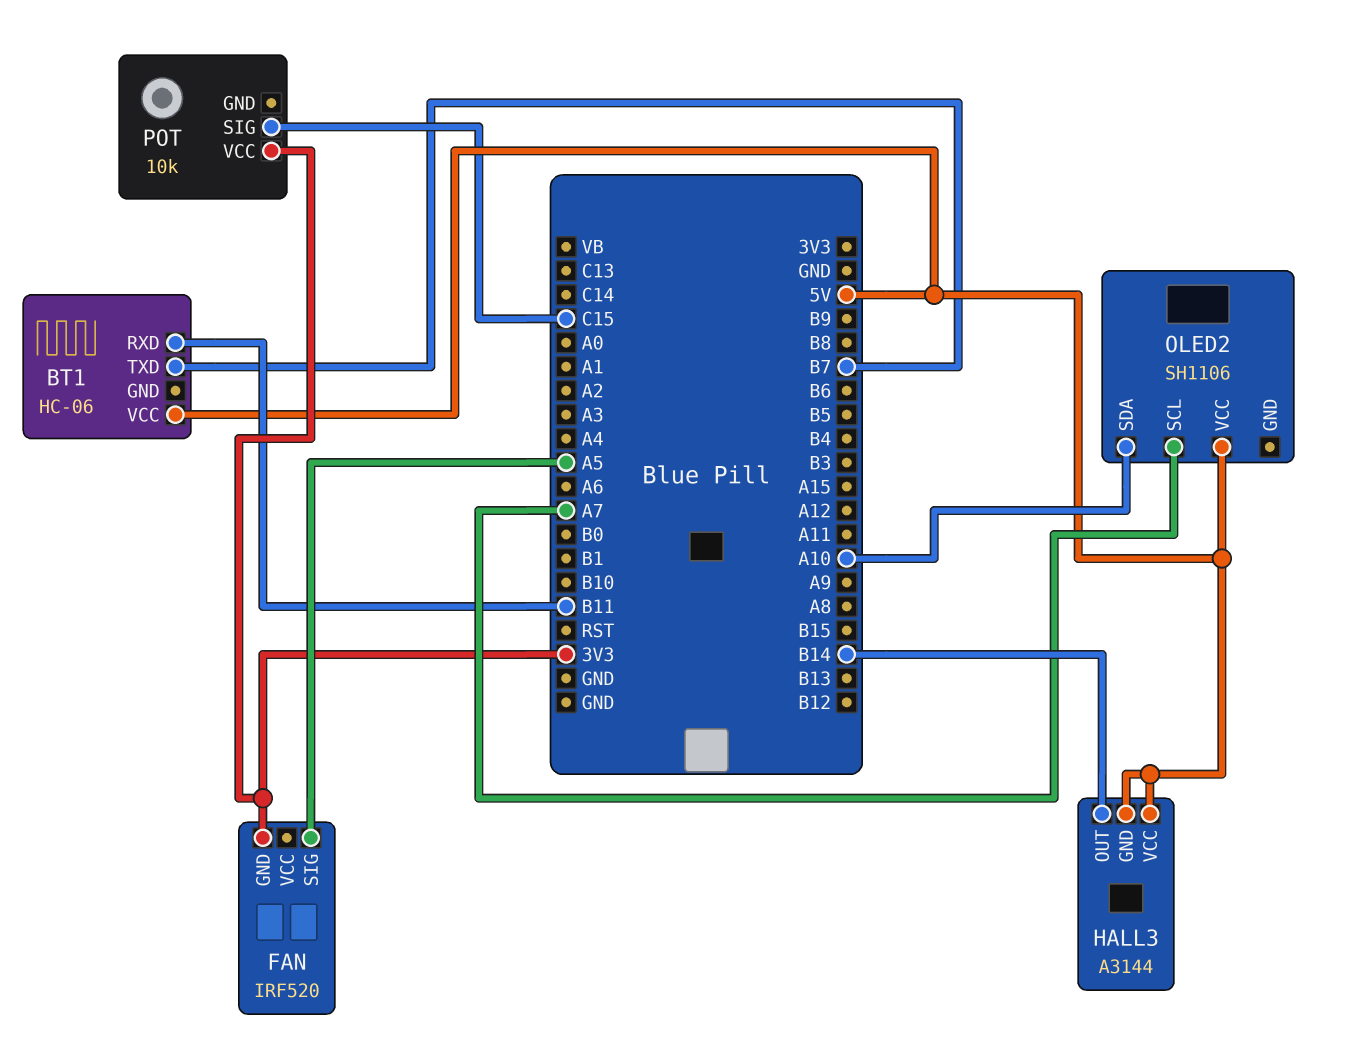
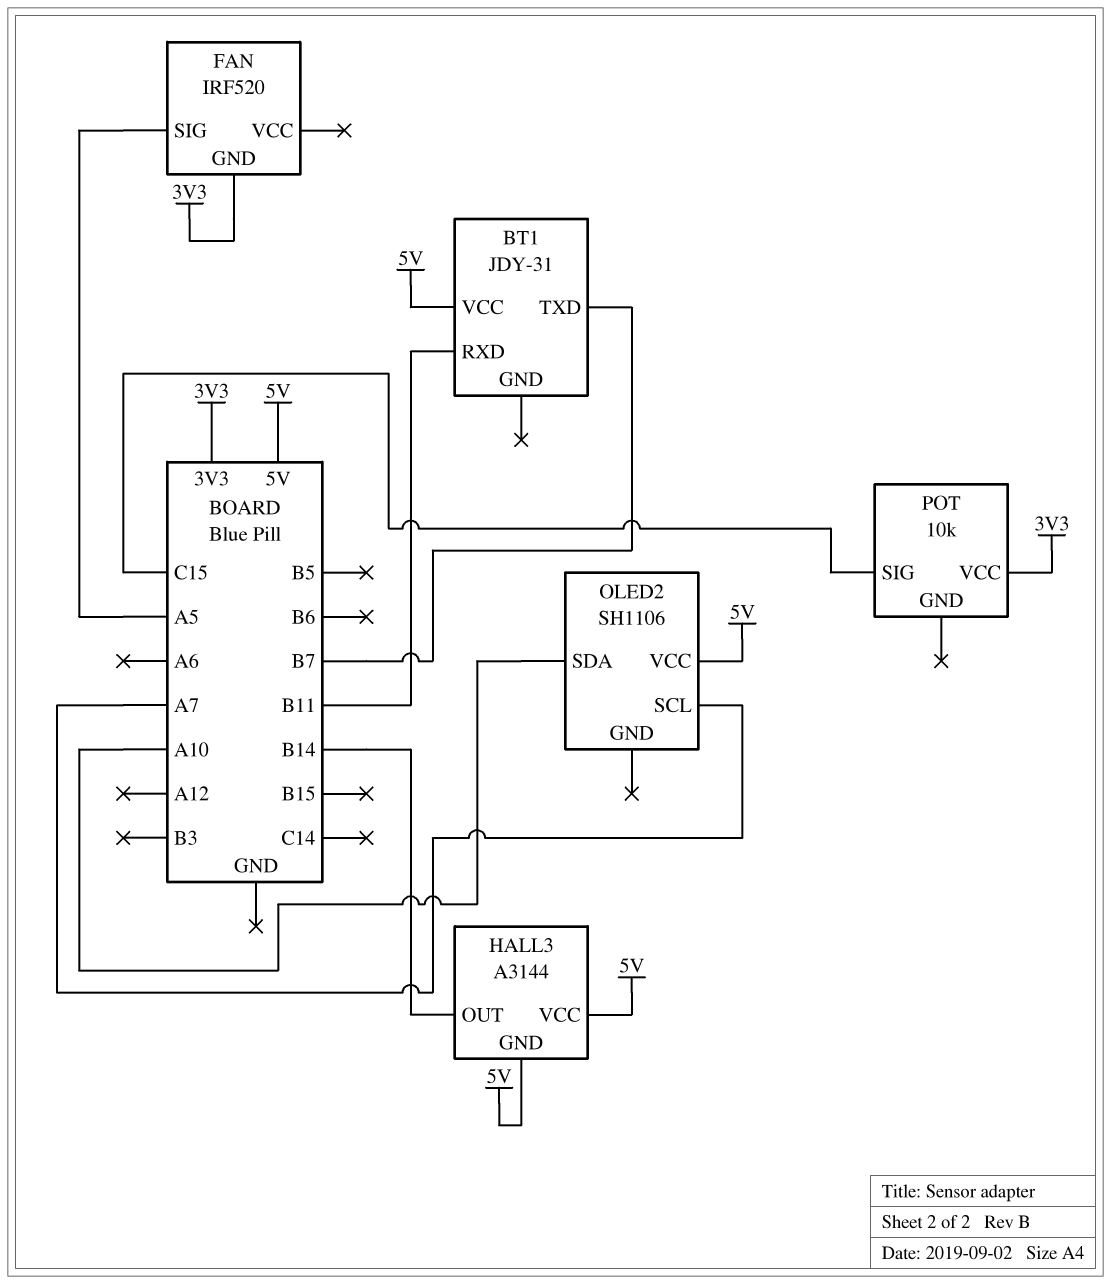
BT1: HC-06 -> JDY-31

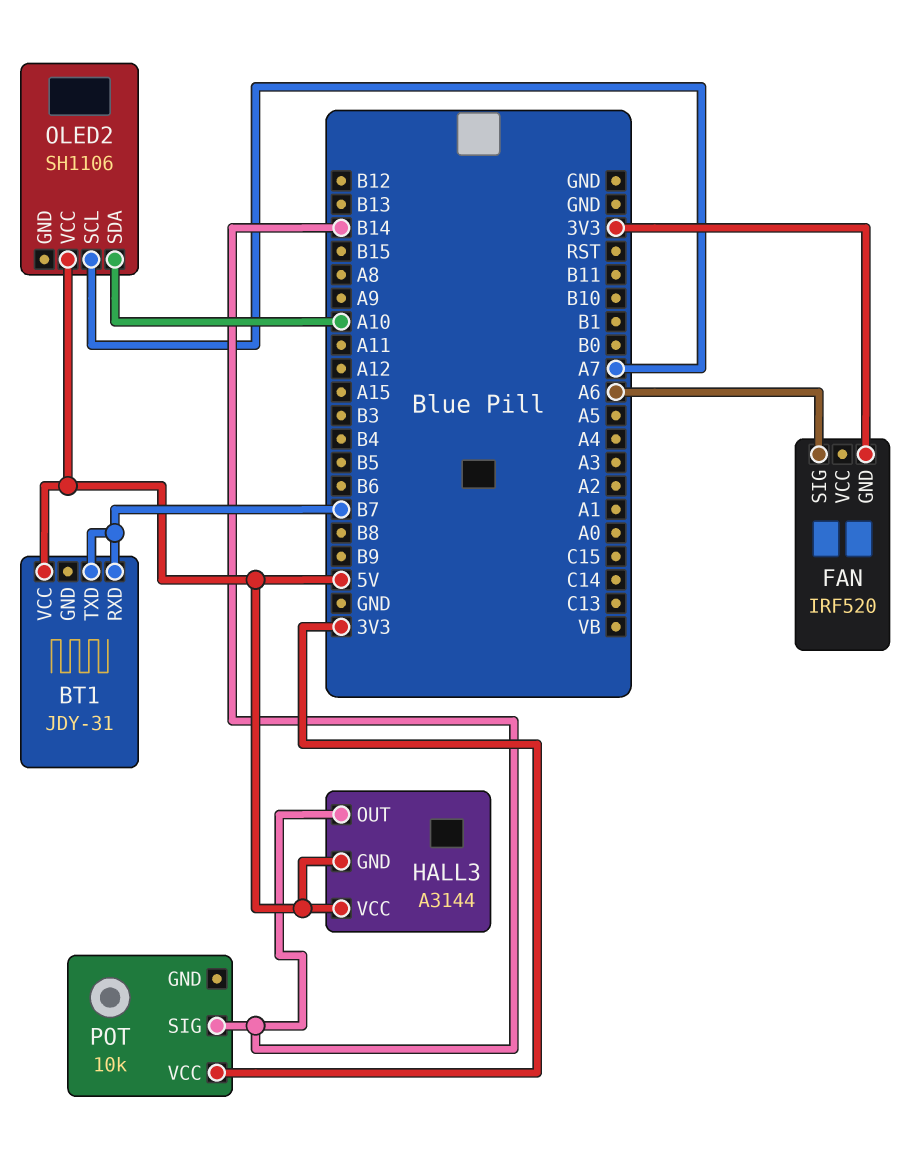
BT1 pin RXD: B11 -> B7
FAN pin SIG: A5 -> A6
POT pin SIG: C15 -> B14

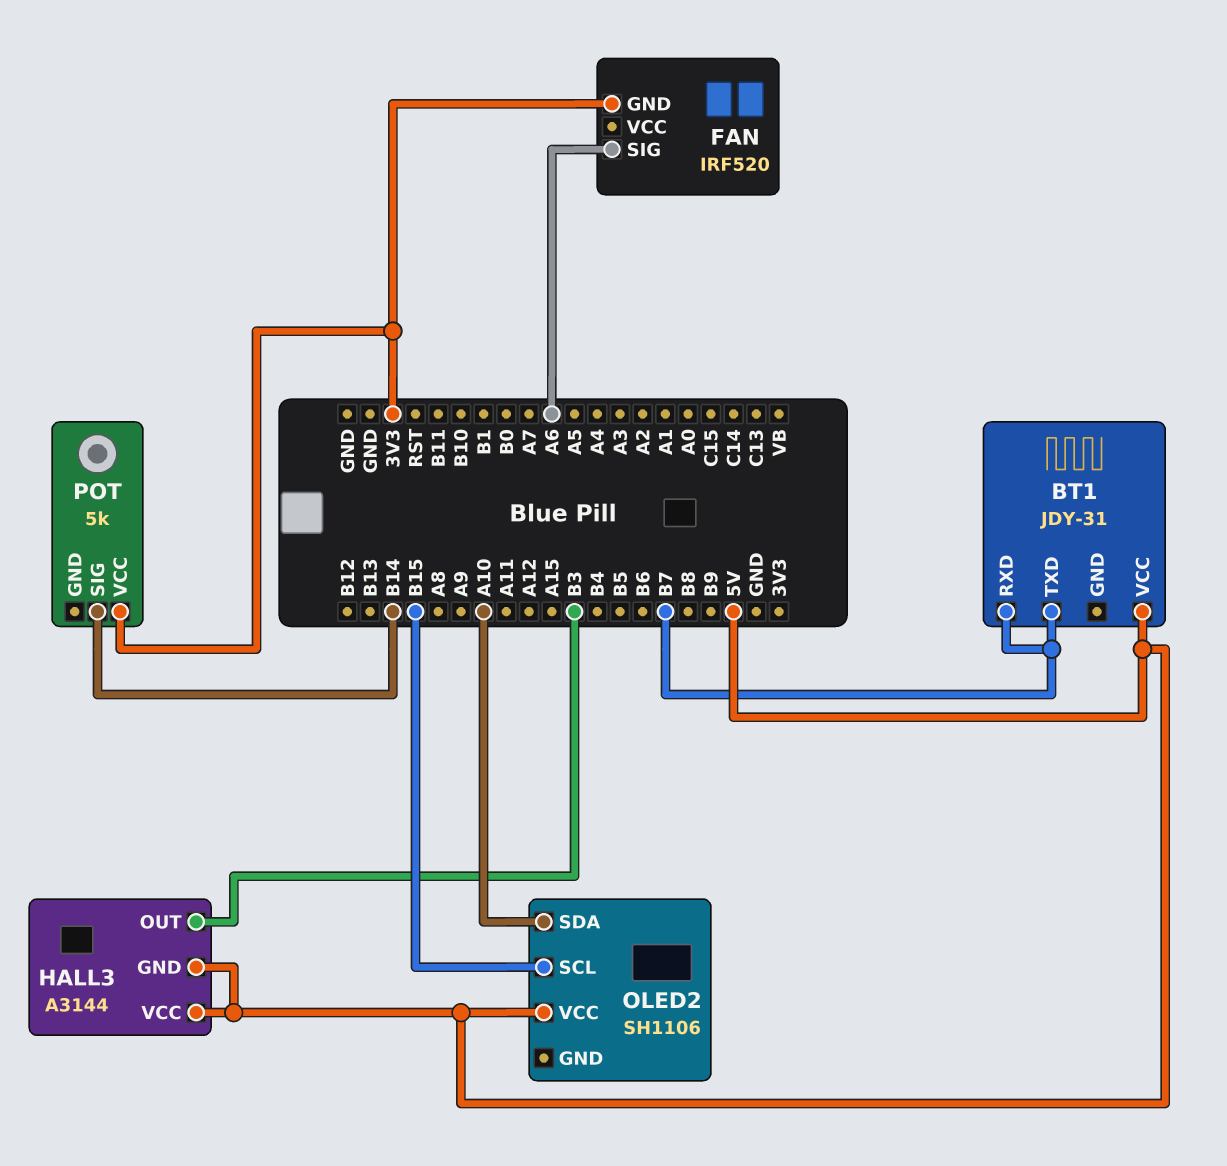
HALL3 pin OUT: B14 -> B3
OLED2 pin SCL: A7 -> B15
POT: 10k -> 5k

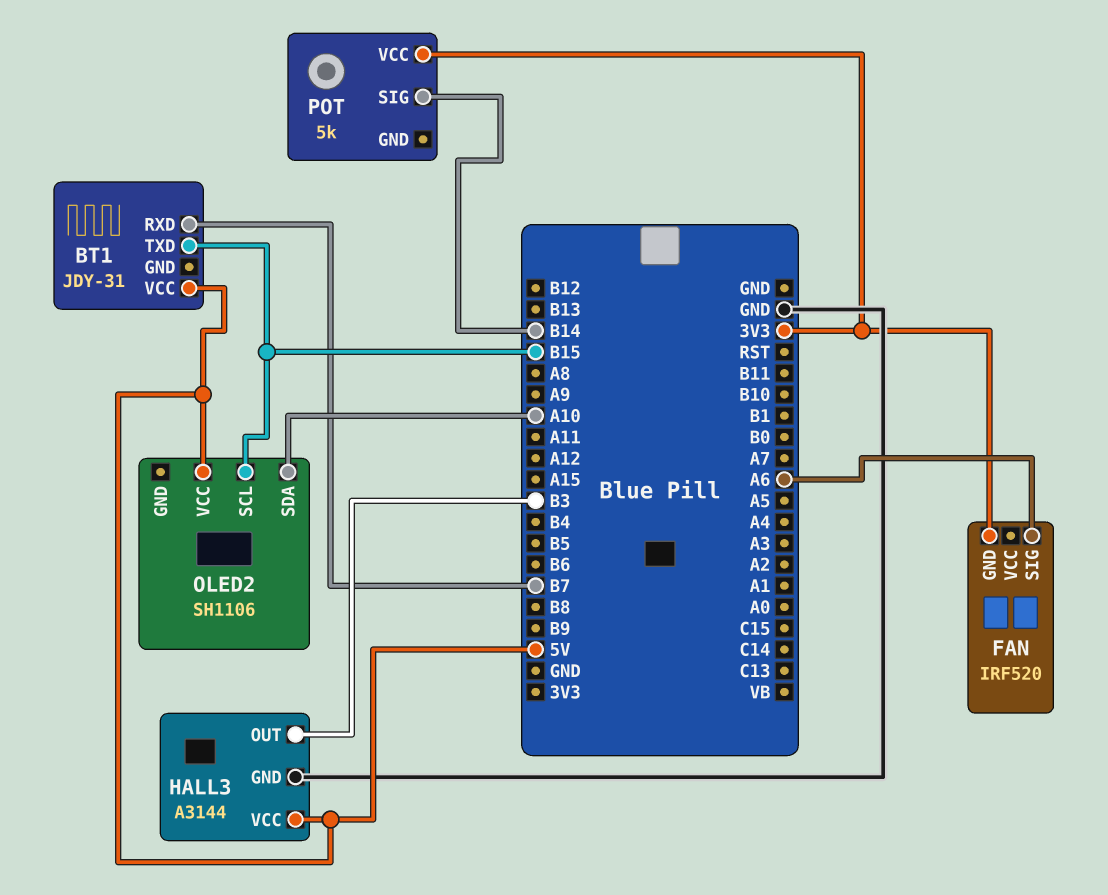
BT1 pin TXD: B7 -> B15
HALL3 pin GND: 5V -> GND

